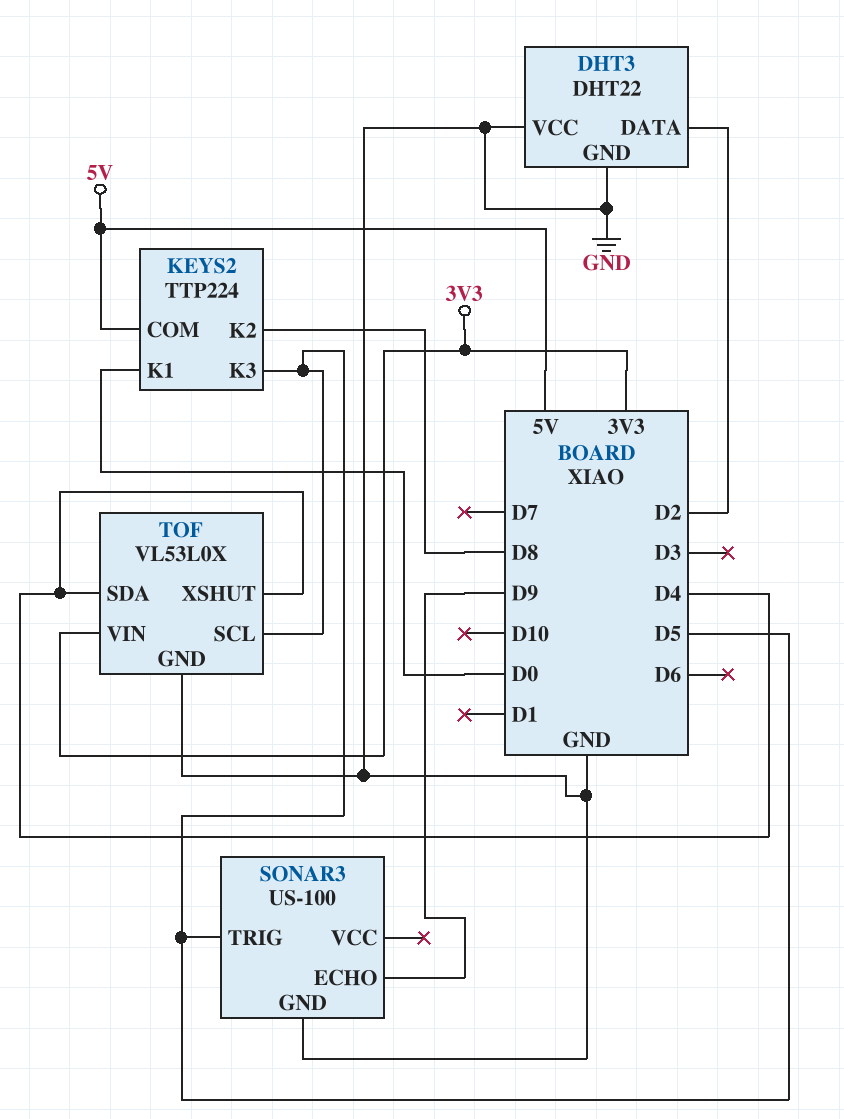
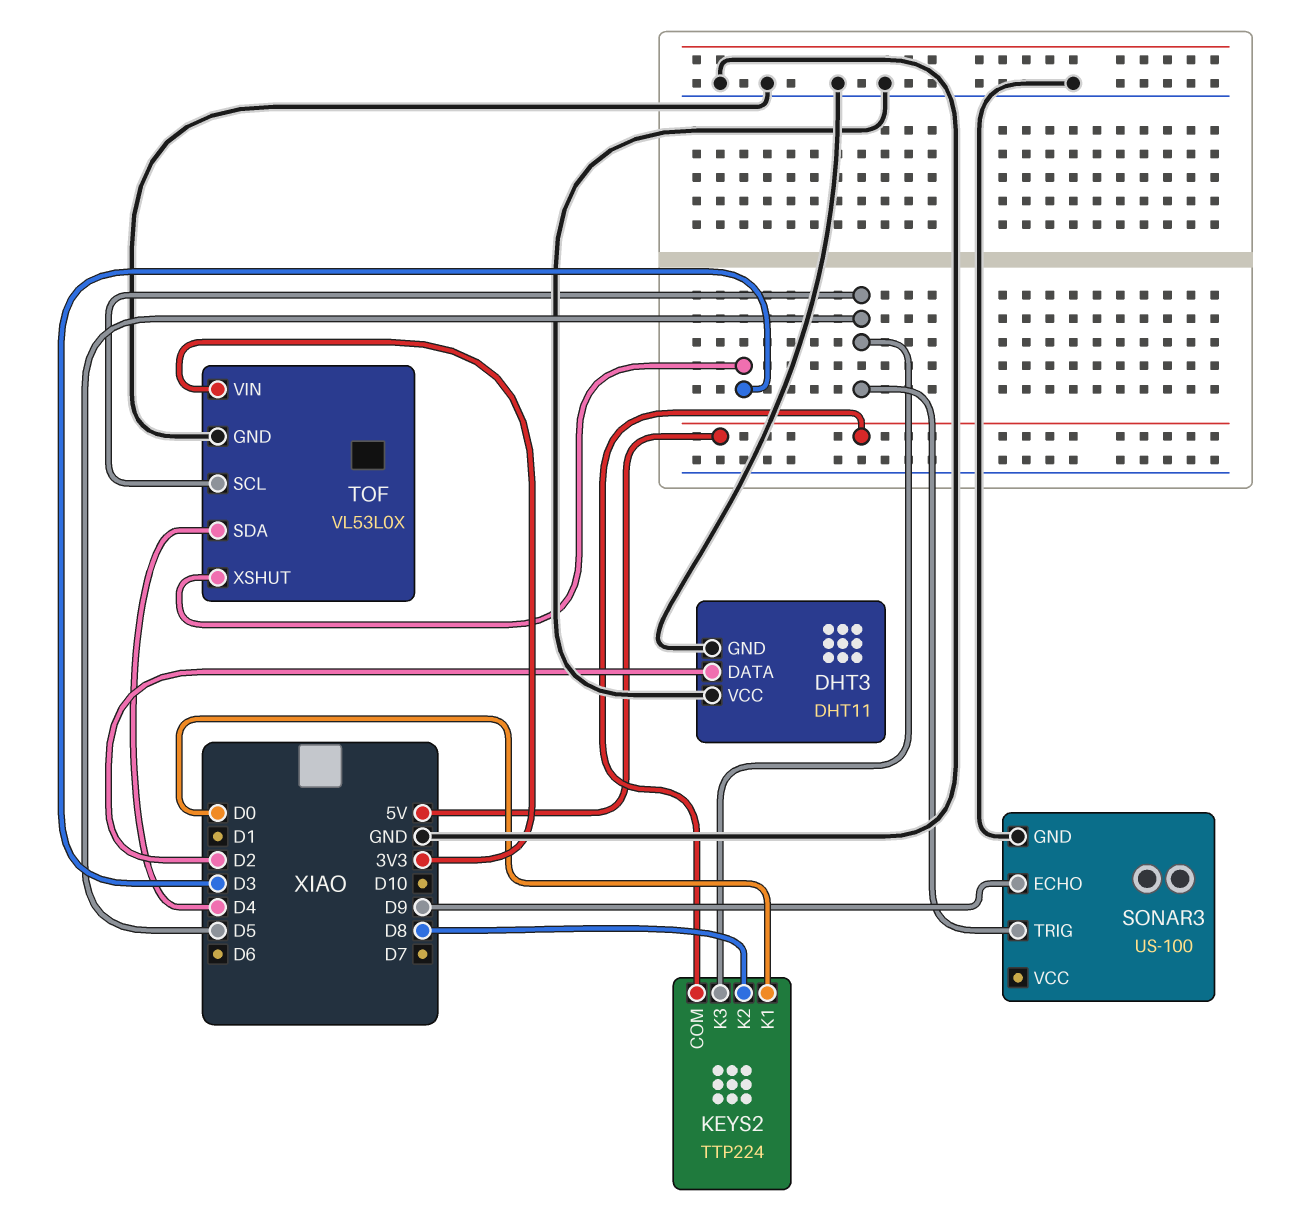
DHT3: DHT22 -> DHT11
TOF pin XSHUT: D4 -> D3

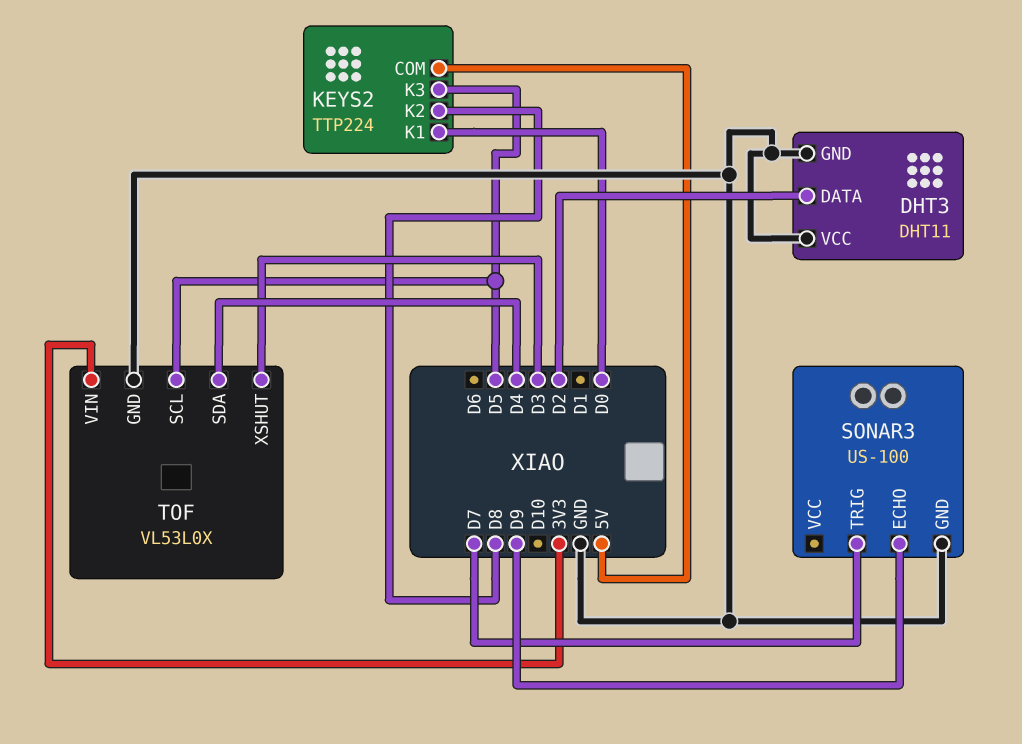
SONAR3 pin TRIG: D5 -> D7

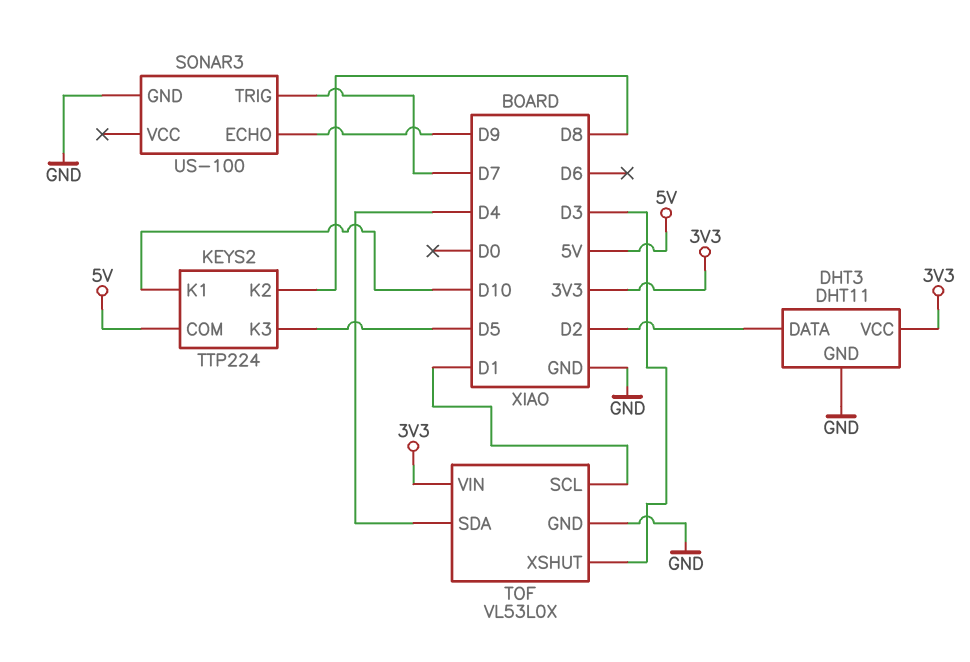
DHT3 pin VCC: GND -> 3V3
KEYS2 pin K1: D0 -> D10
TOF pin SCL: D5 -> D1

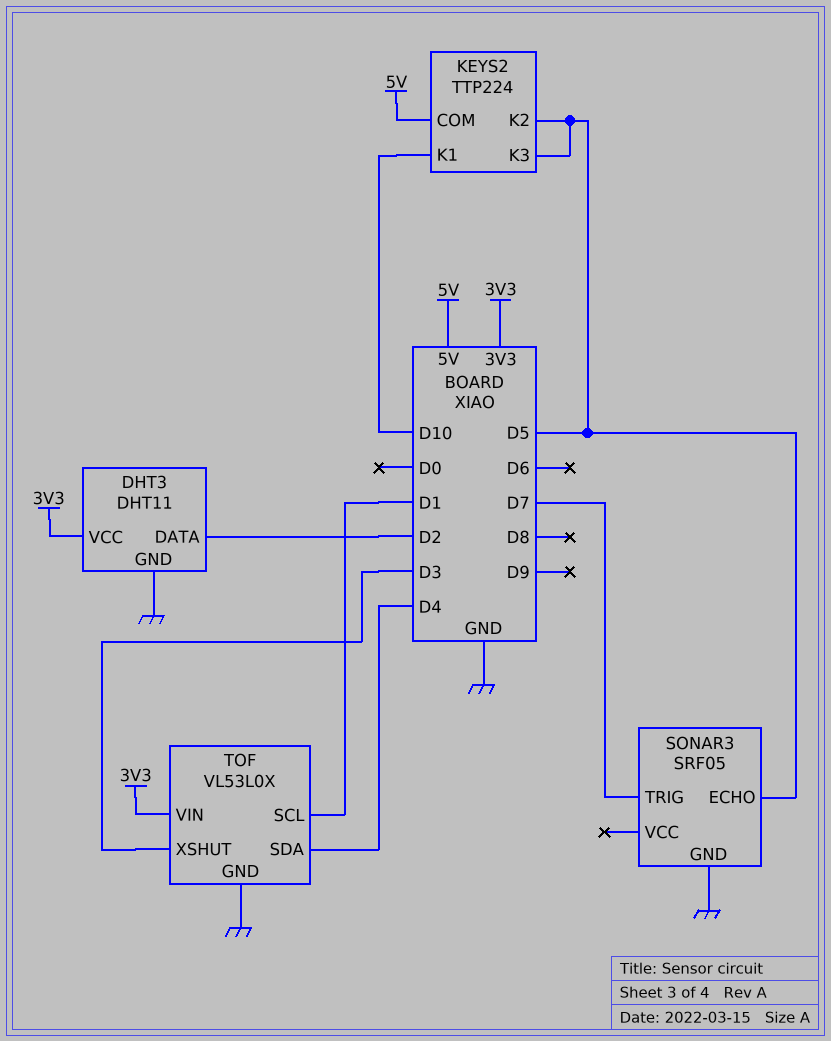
KEYS2 pin K2: D8 -> D5
SONAR3: US-100 -> SRF05
SONAR3 pin ECHO: D9 -> D5

